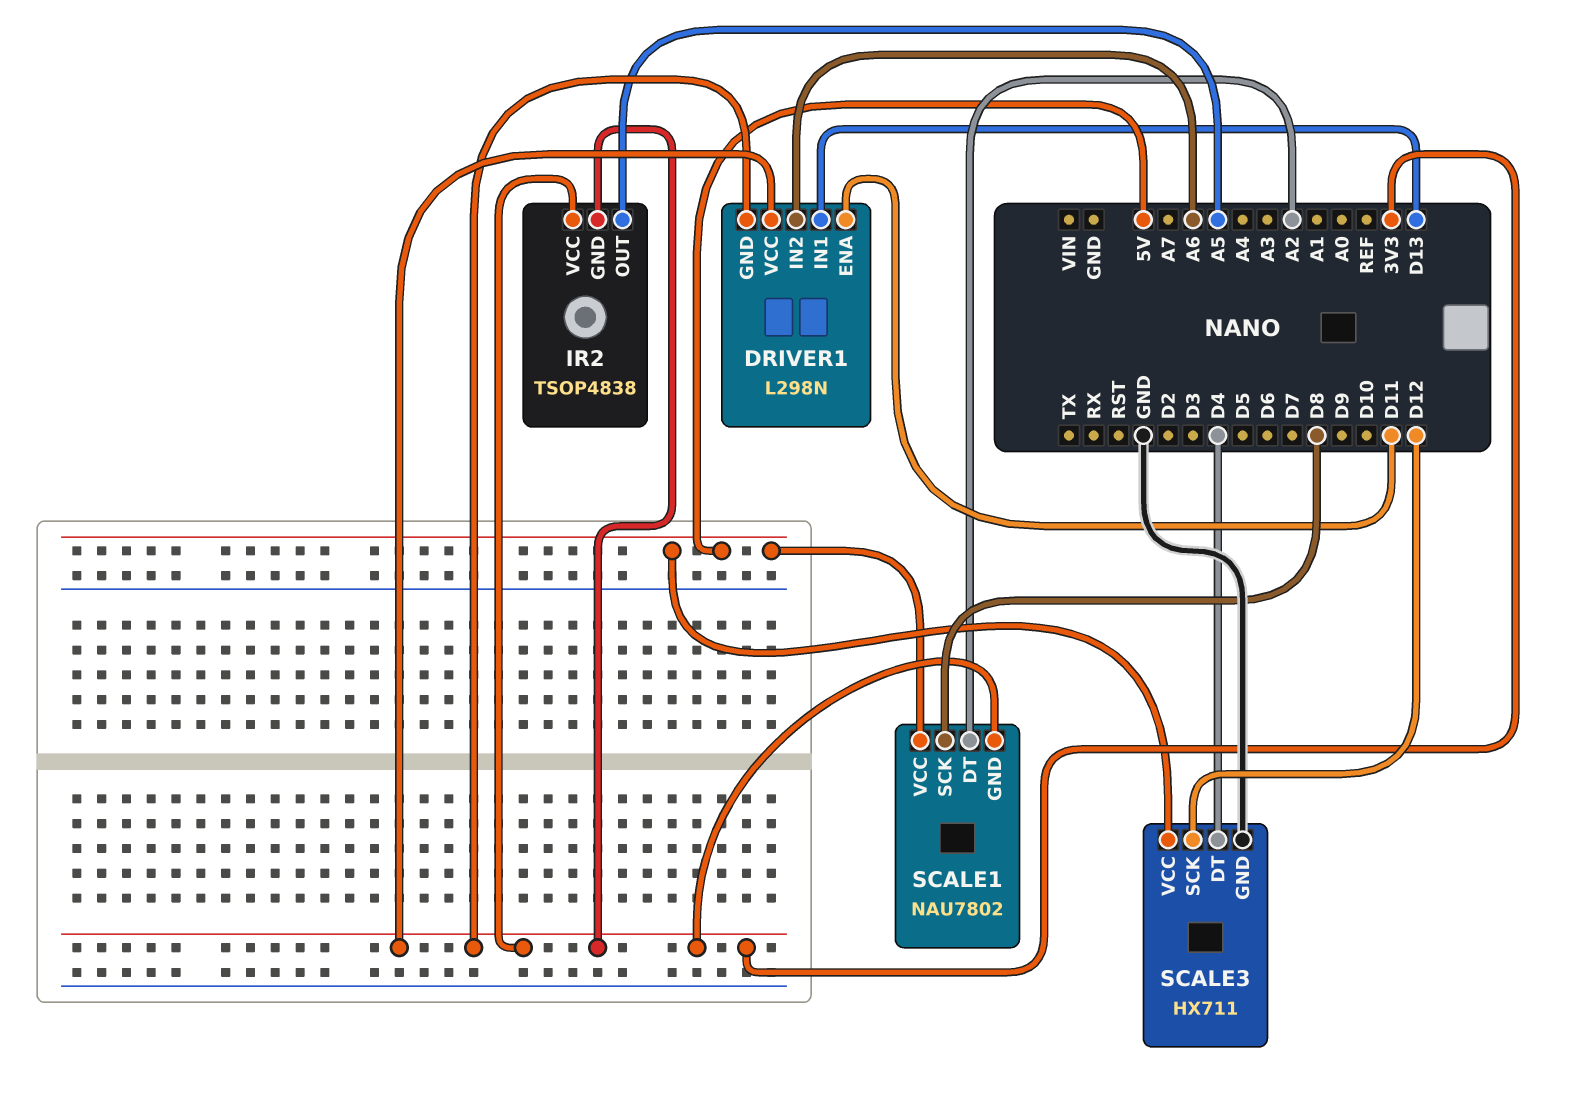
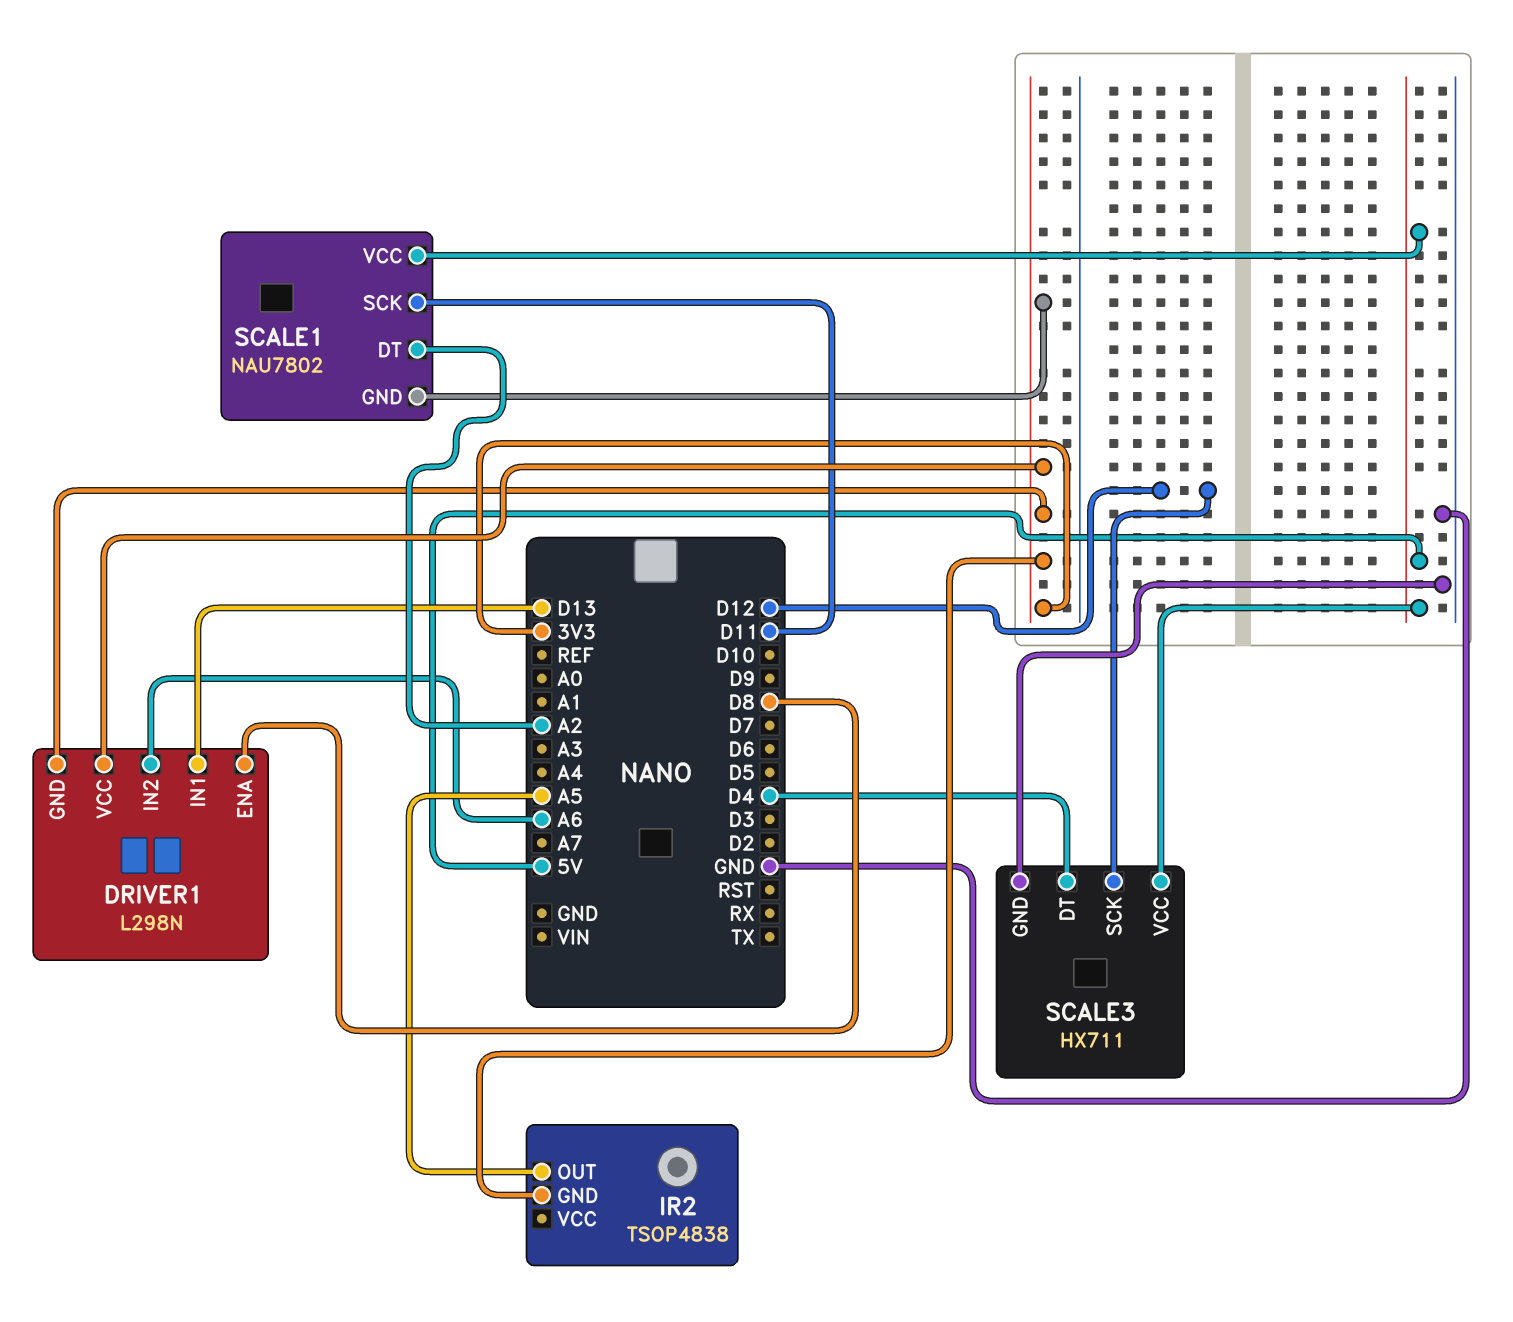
DRIVER1 pin ENA: D11 -> D8
IR2 pin VCC: 3V3 -> none
SCALE1 pin SCK: D8 -> D11

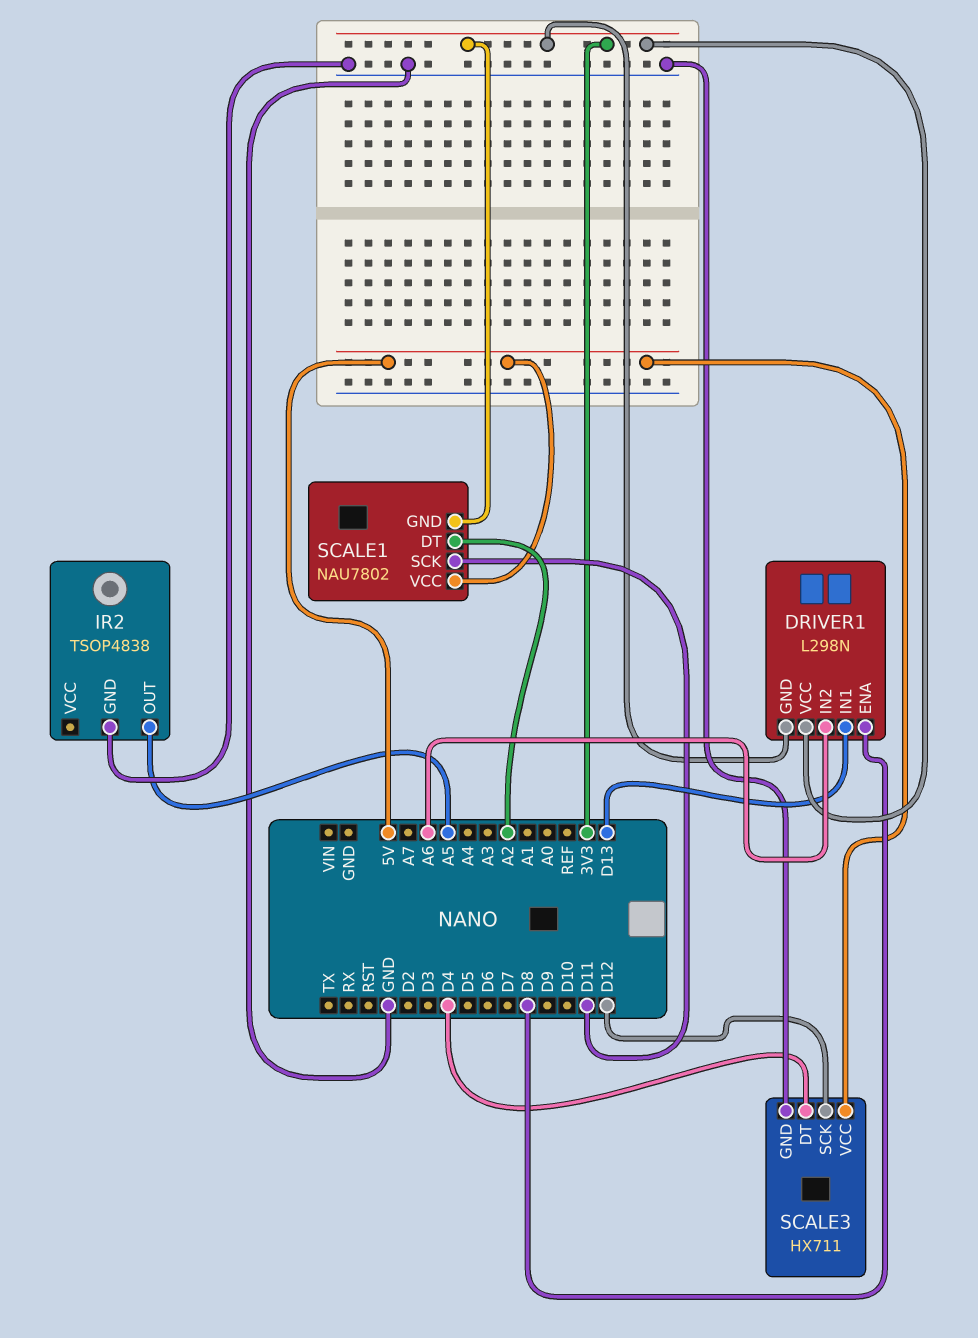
IR2 pin GND: 3V3 -> GND

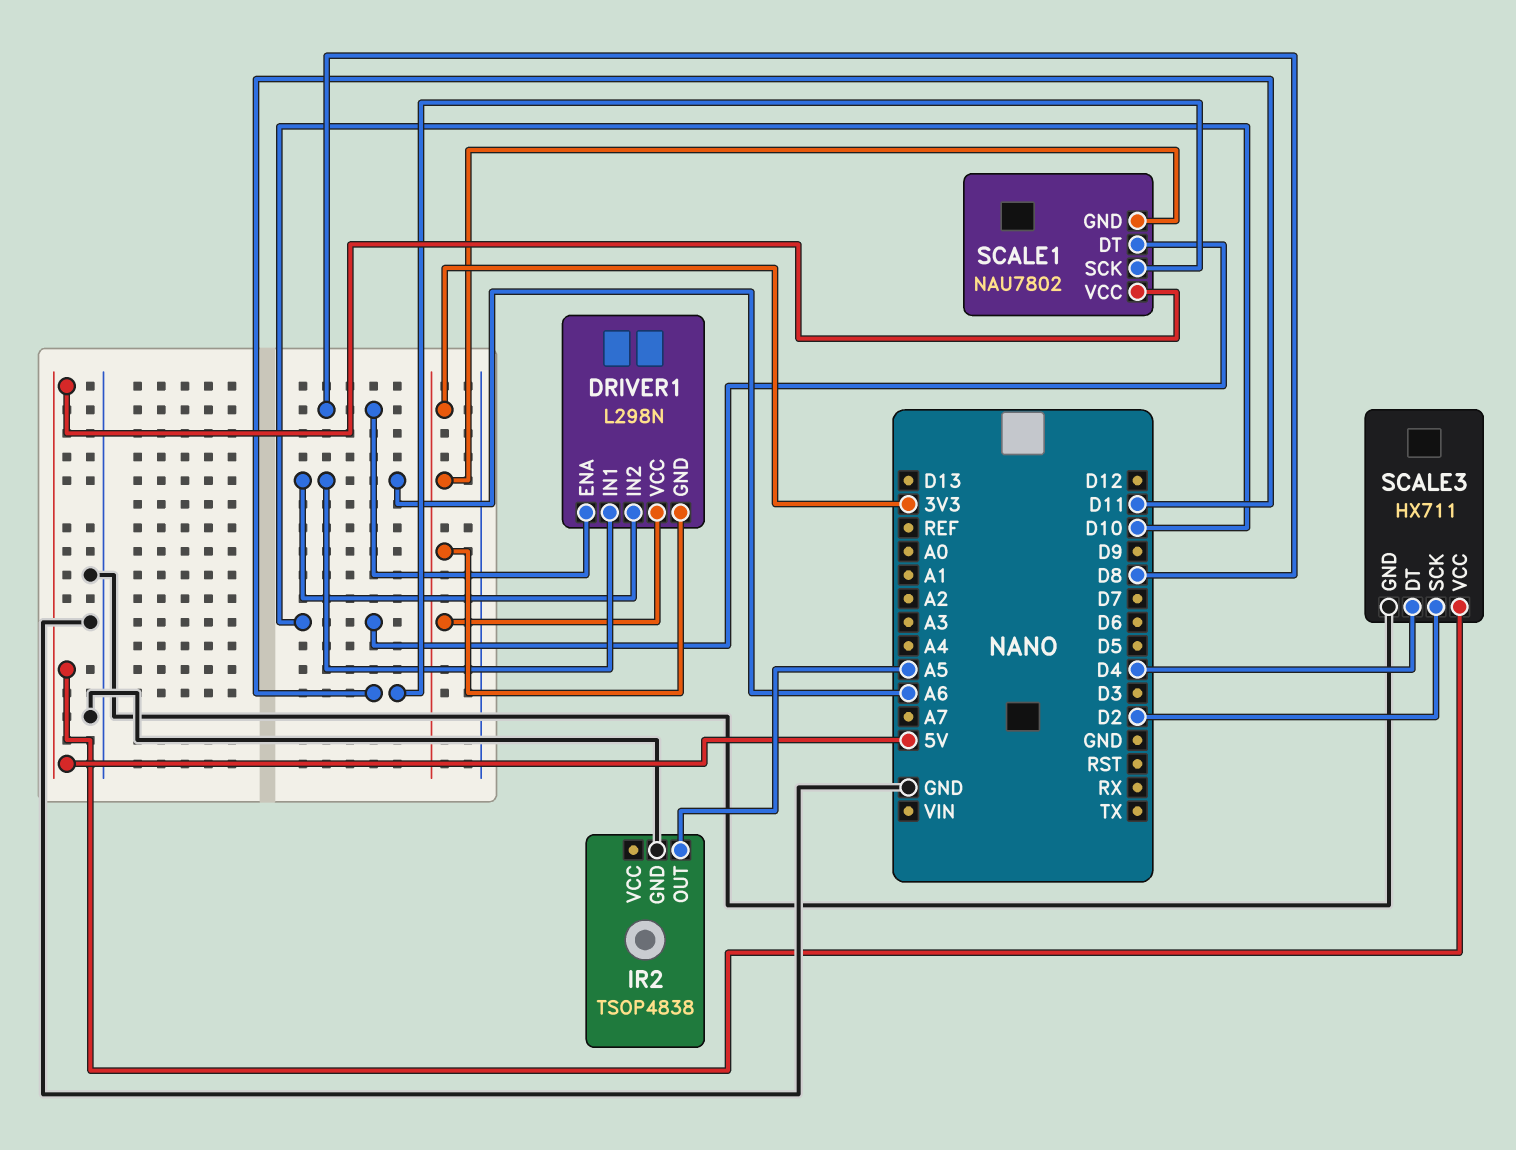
DRIVER1 pin IN1: D13 -> A6
SCALE1 pin DT: A2 -> D10
SCALE3 pin SCK: D12 -> D2

